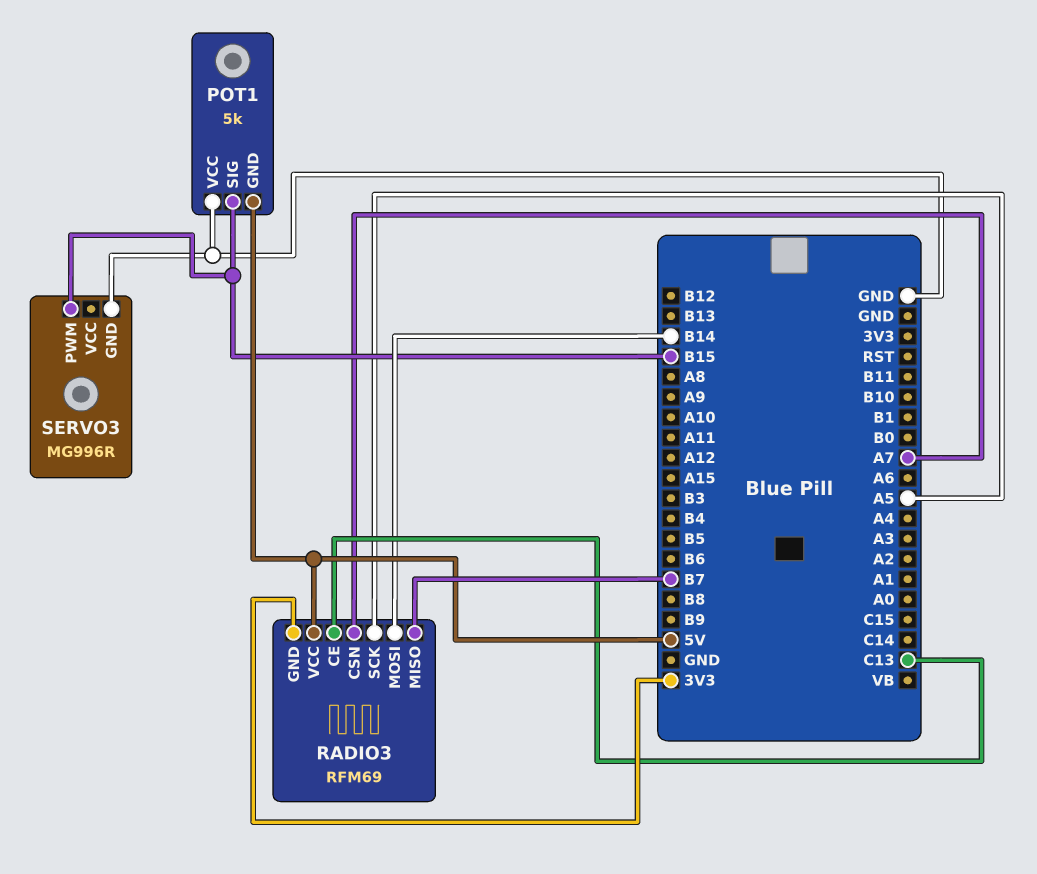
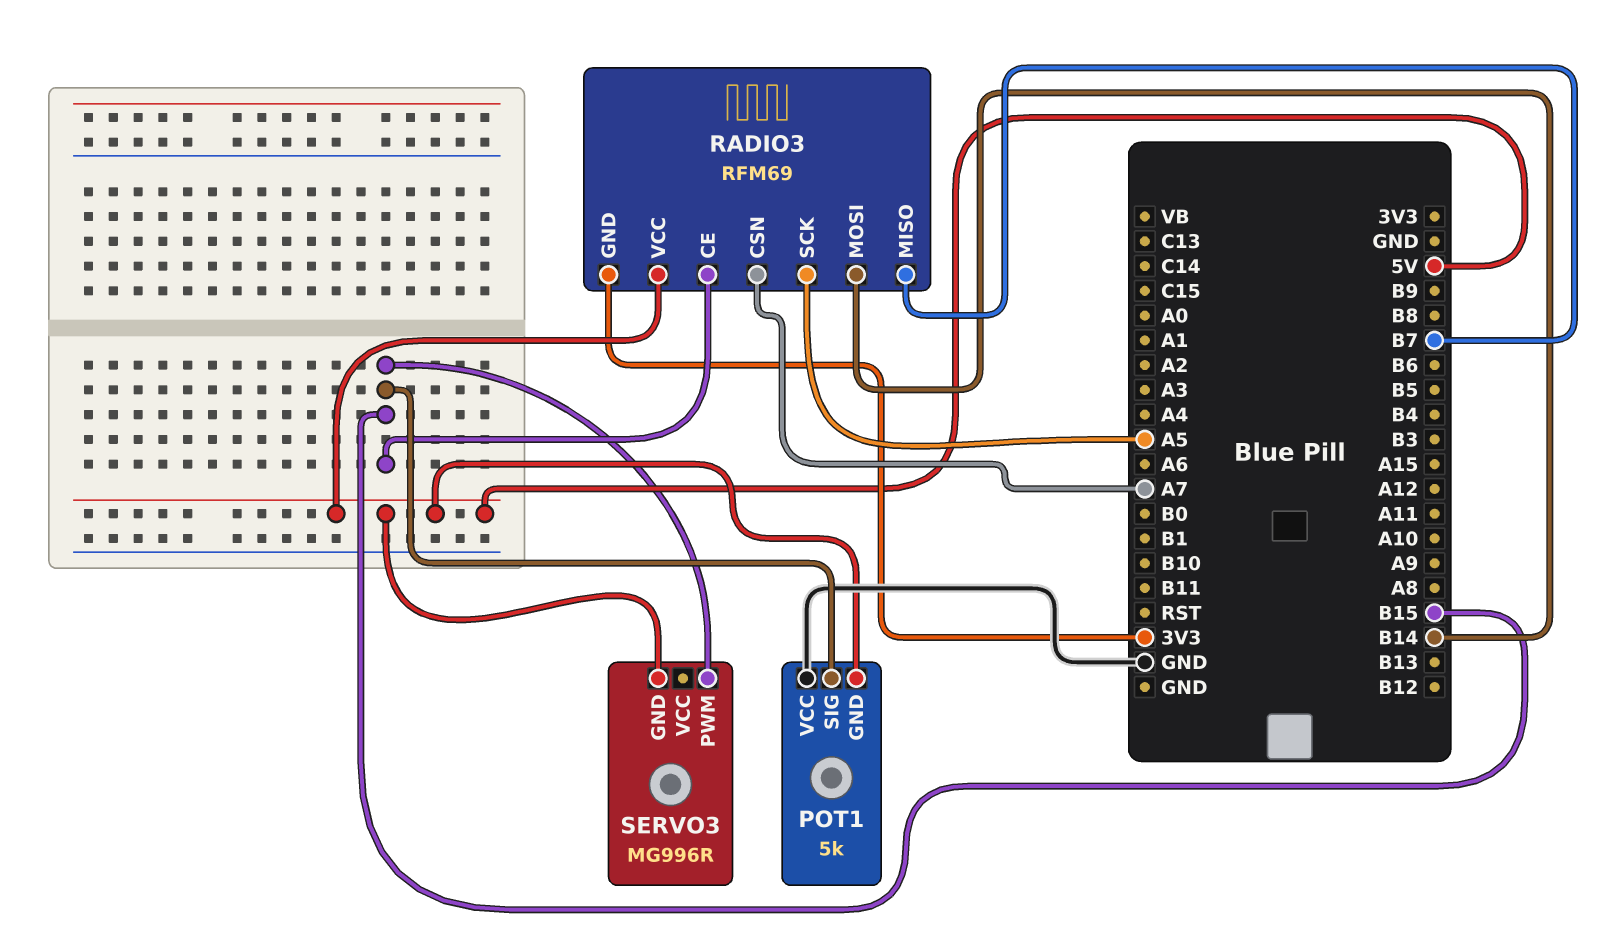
RADIO3 pin CE: C13 -> B15
SERVO3 pin GND: GND -> 5V

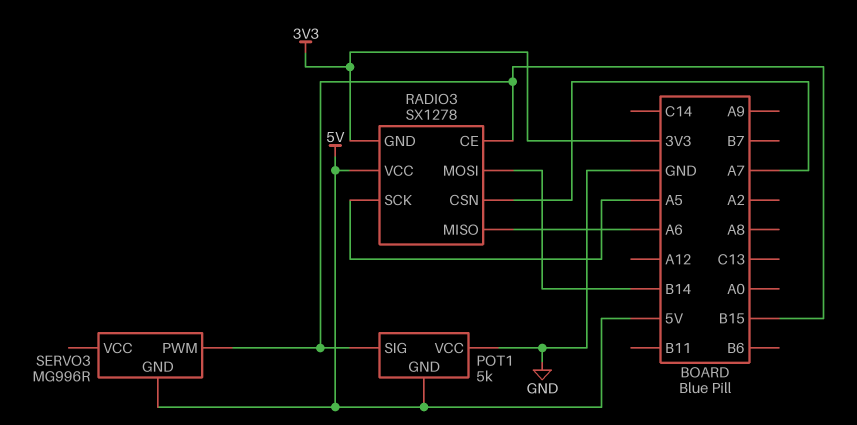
RADIO3: RFM69 -> SX1278
RADIO3 pin MISO: B7 -> A6

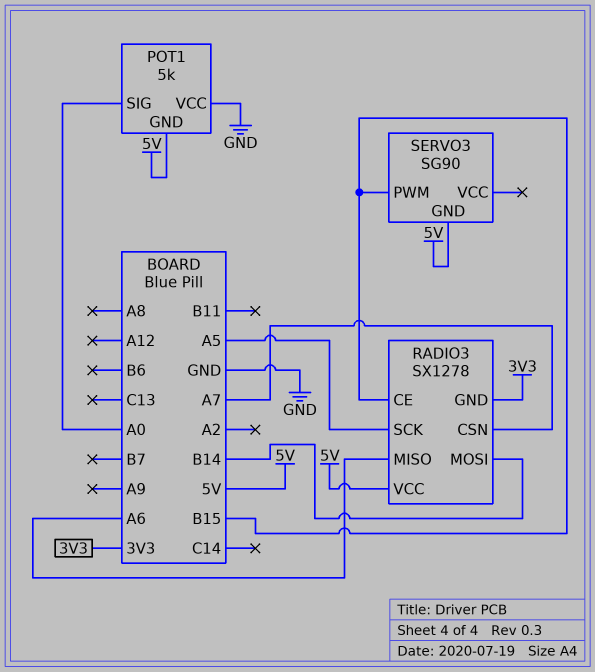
POT1 pin SIG: B15 -> A0
SERVO3: MG996R -> SG90

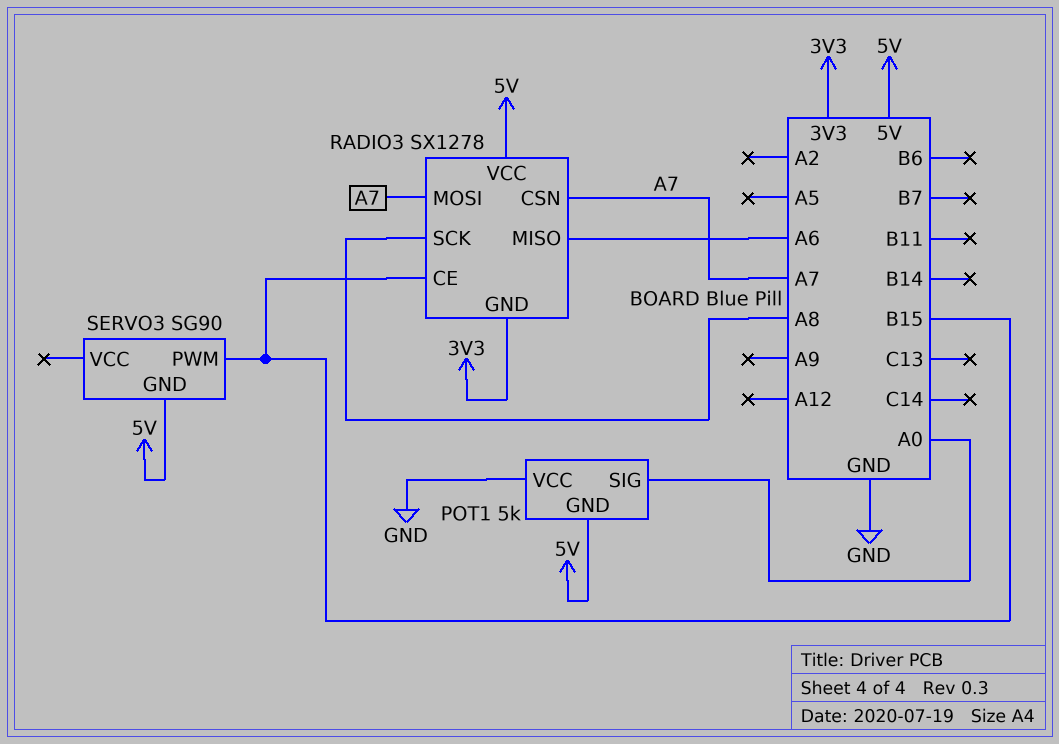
RADIO3 pin MOSI: B14 -> A7
RADIO3 pin SCK: A5 -> A8

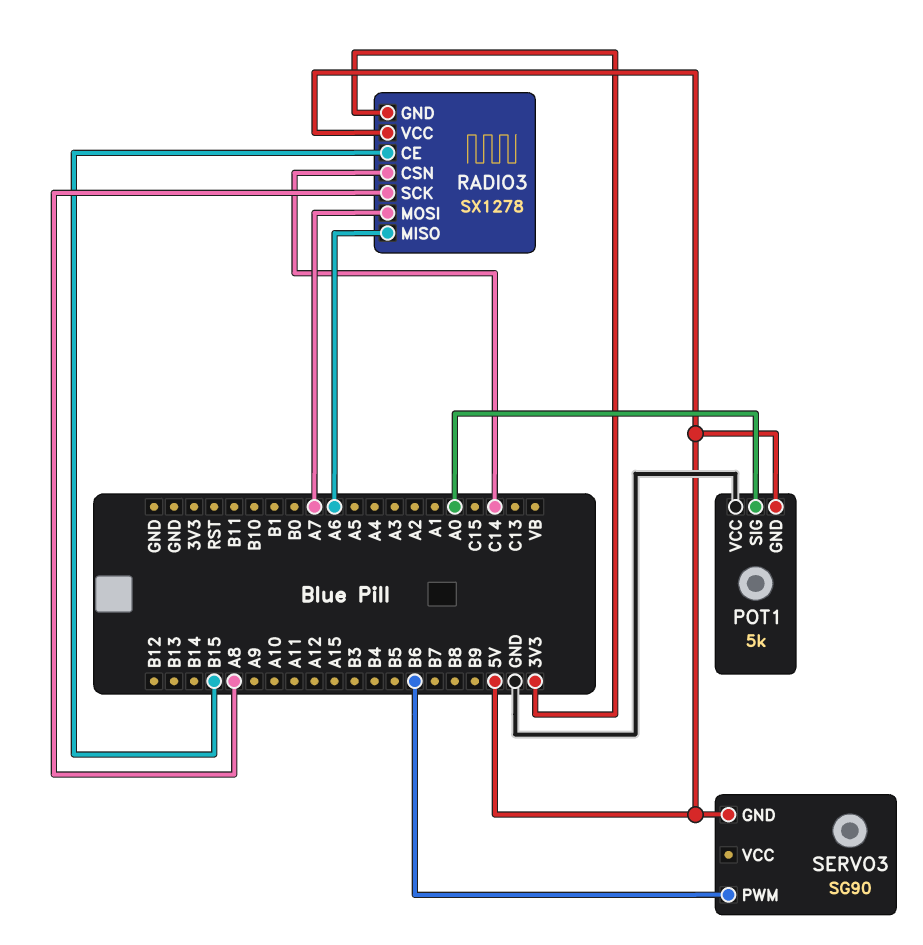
RADIO3 pin CSN: A7 -> C14
SERVO3 pin PWM: B15 -> B6

